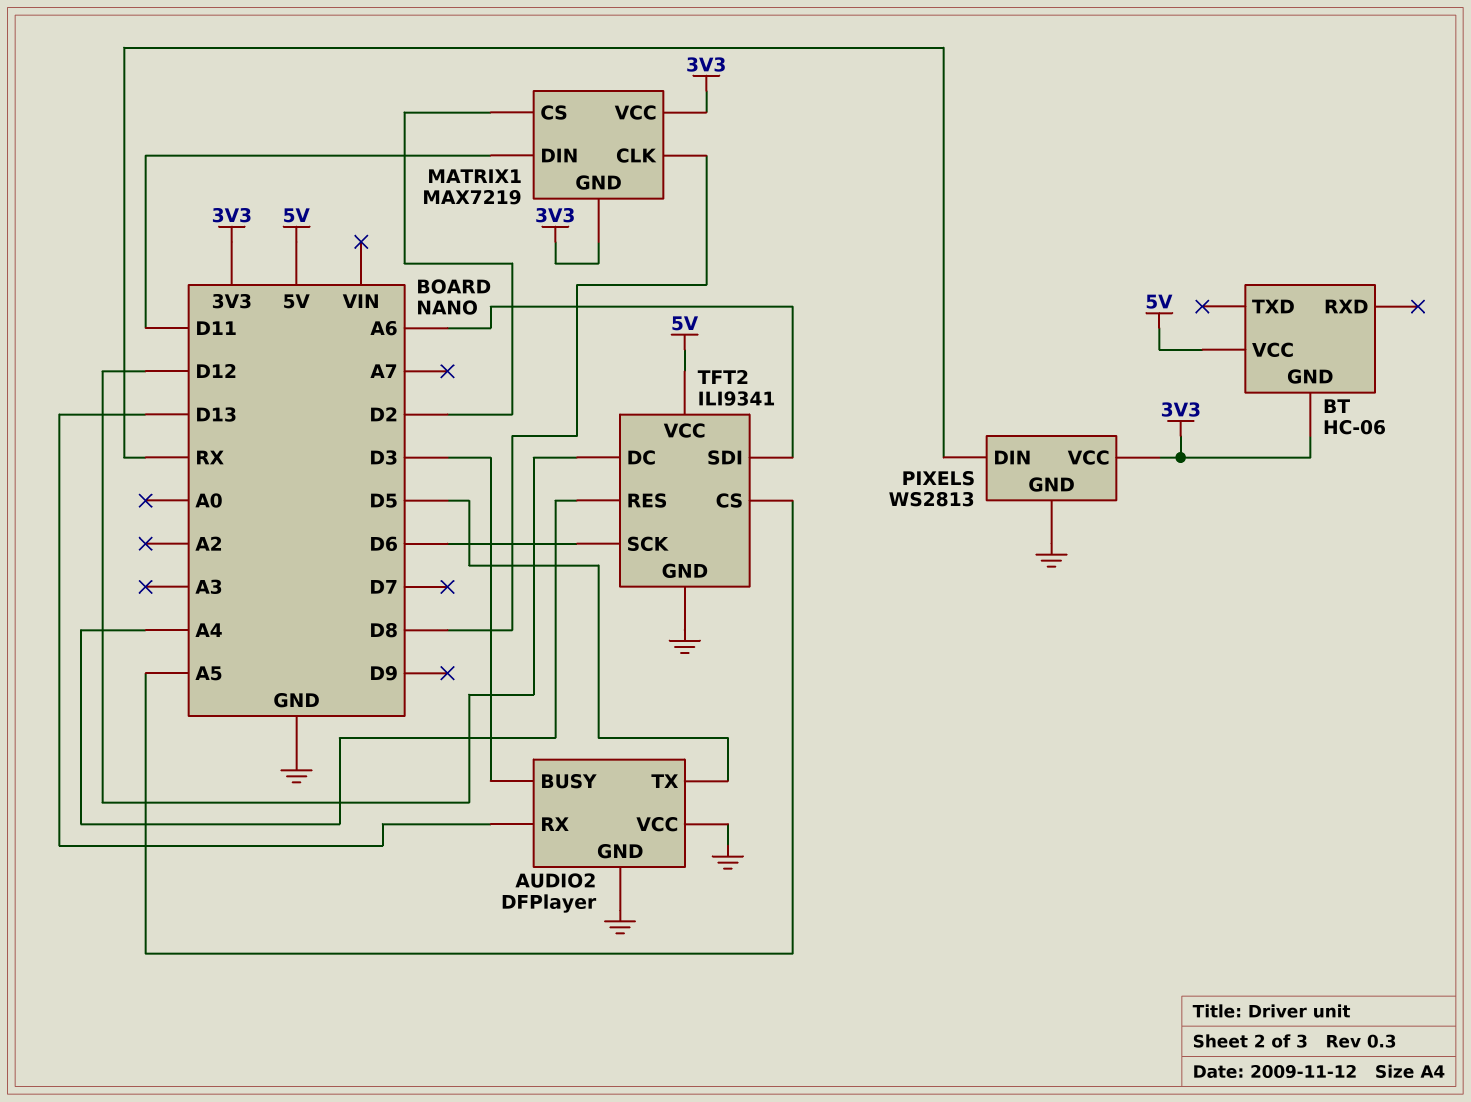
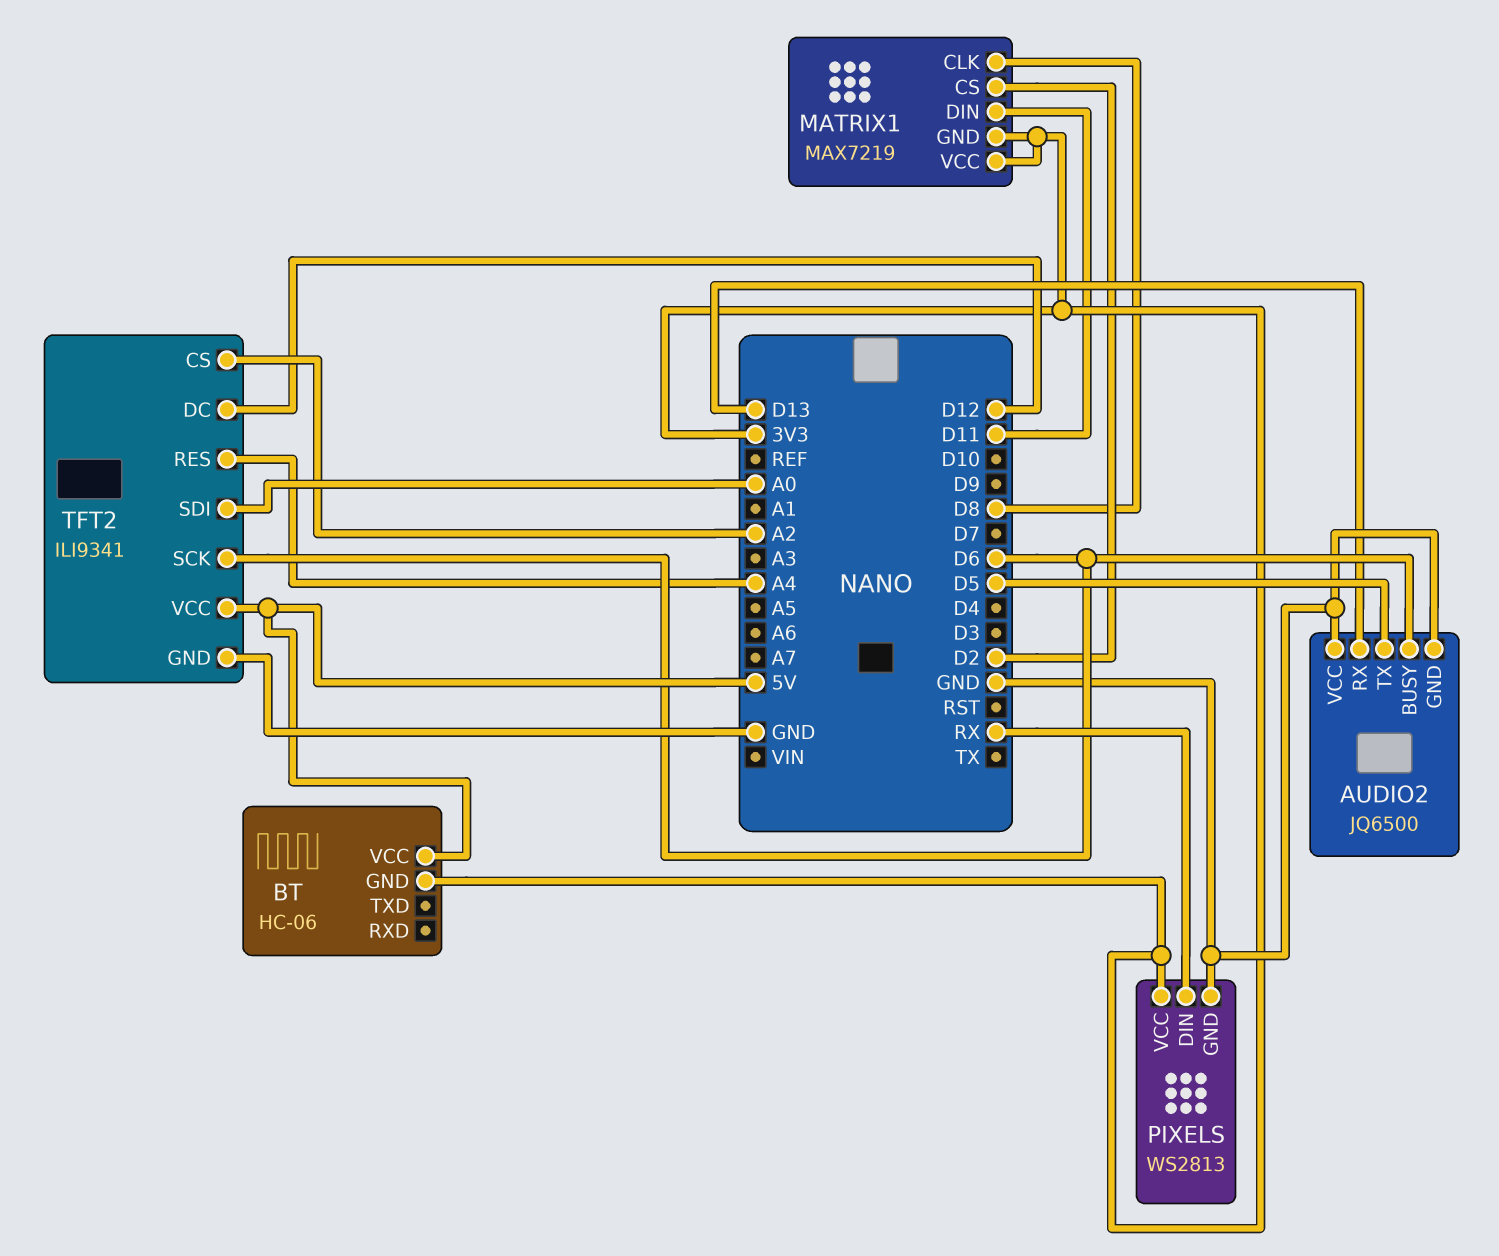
AUDIO2: DFPlayer -> JQ6500
AUDIO2 pin BUSY: D3 -> D6
TFT2 pin CS: A5 -> A2
TFT2 pin SDI: A6 -> A0

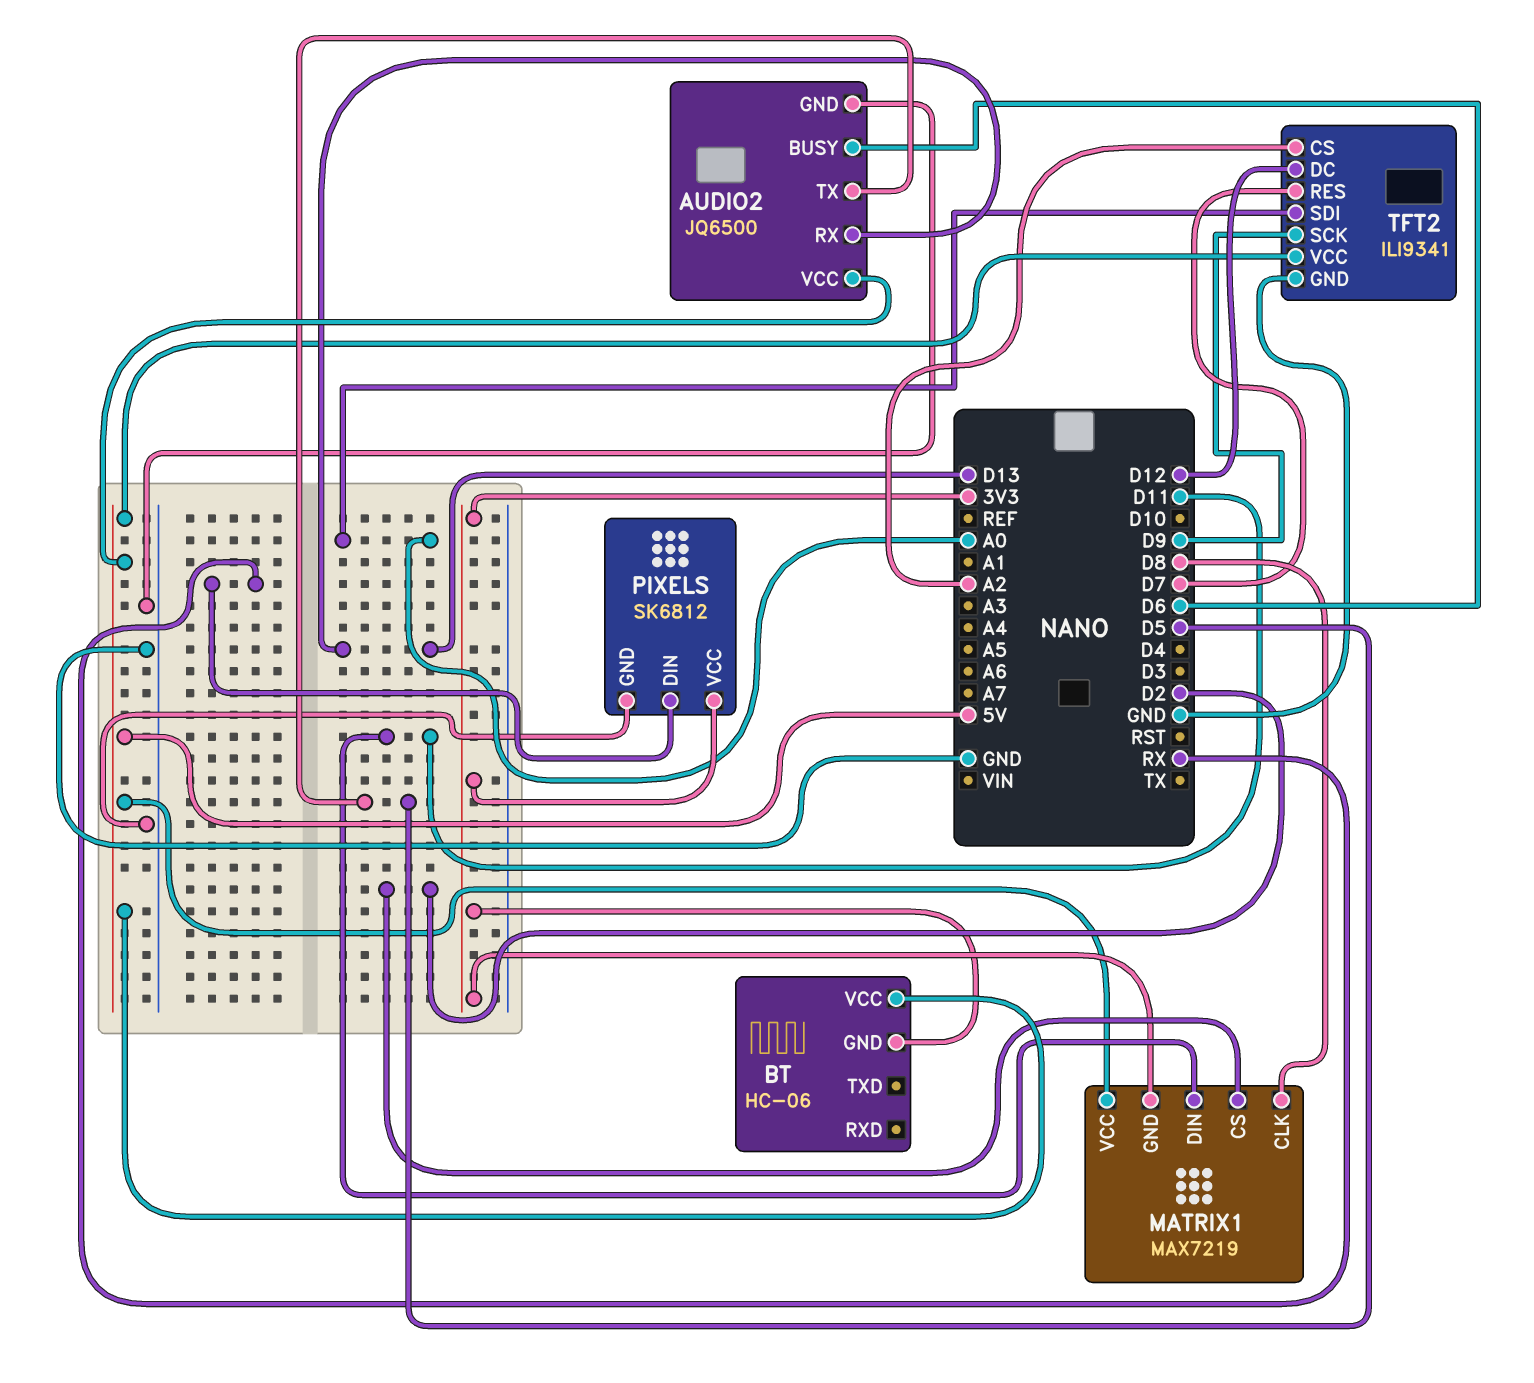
AUDIO2 pin VCC: GND -> 5V
MATRIX1 pin VCC: 3V3 -> 5V
PIXELS: WS2813 -> SK6812
TFT2 pin RES: A4 -> D7
TFT2 pin SCK: D6 -> D9

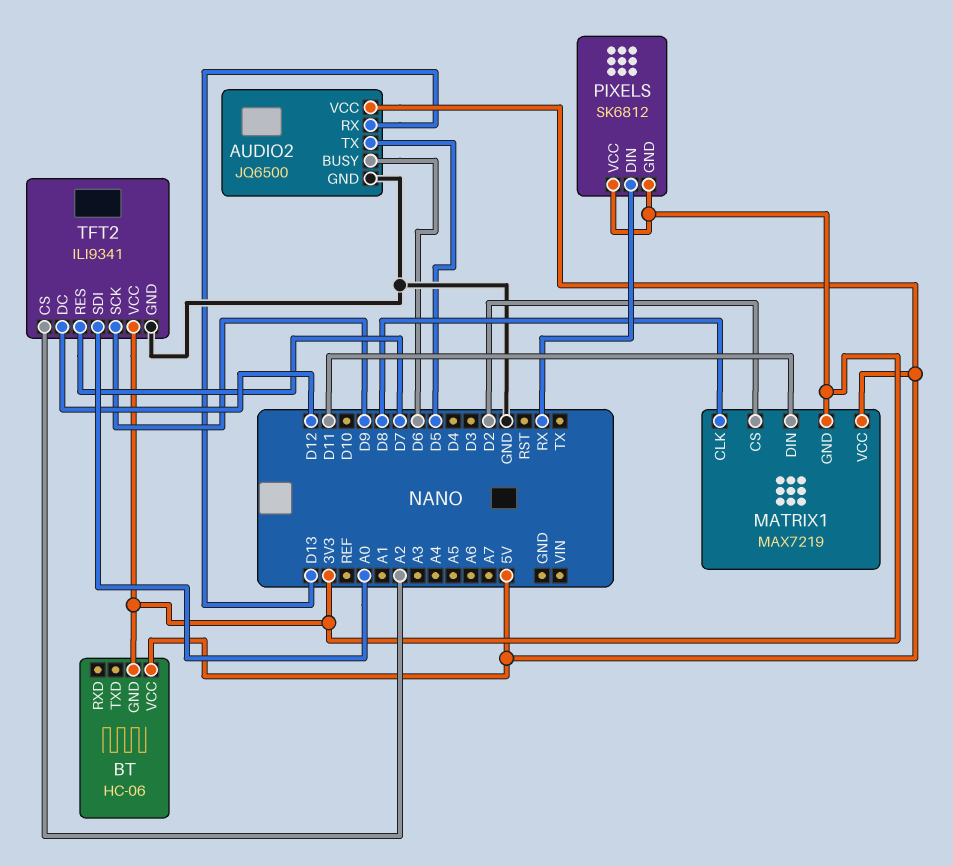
PIXELS pin GND: GND -> 3V3
TFT2 pin VCC: 5V -> 3V3

